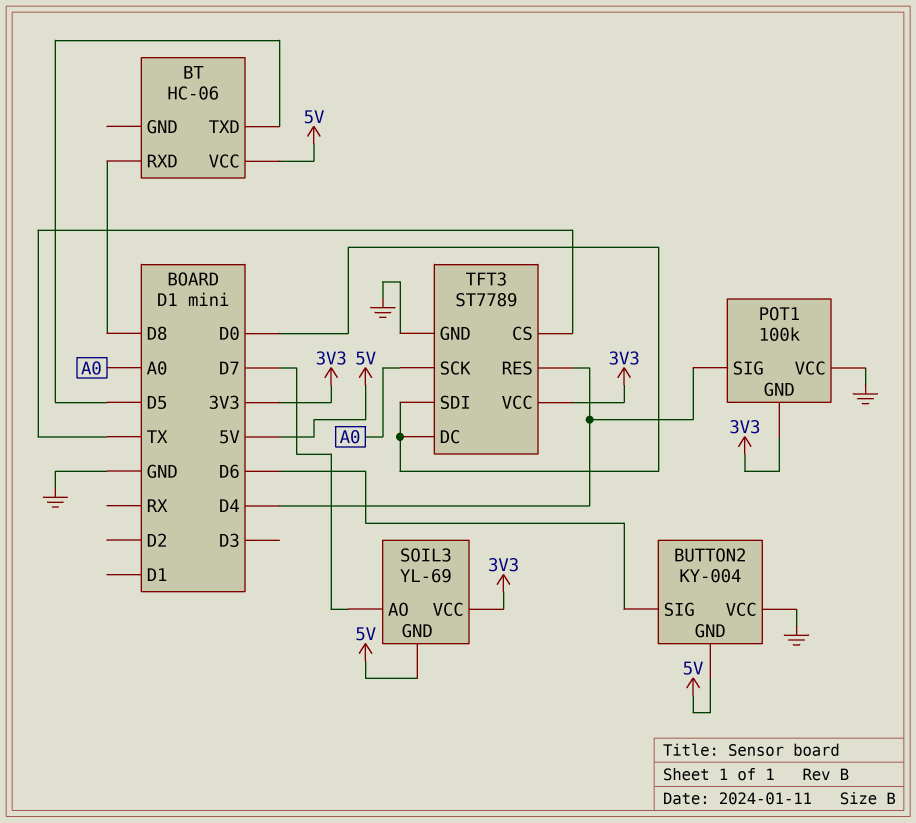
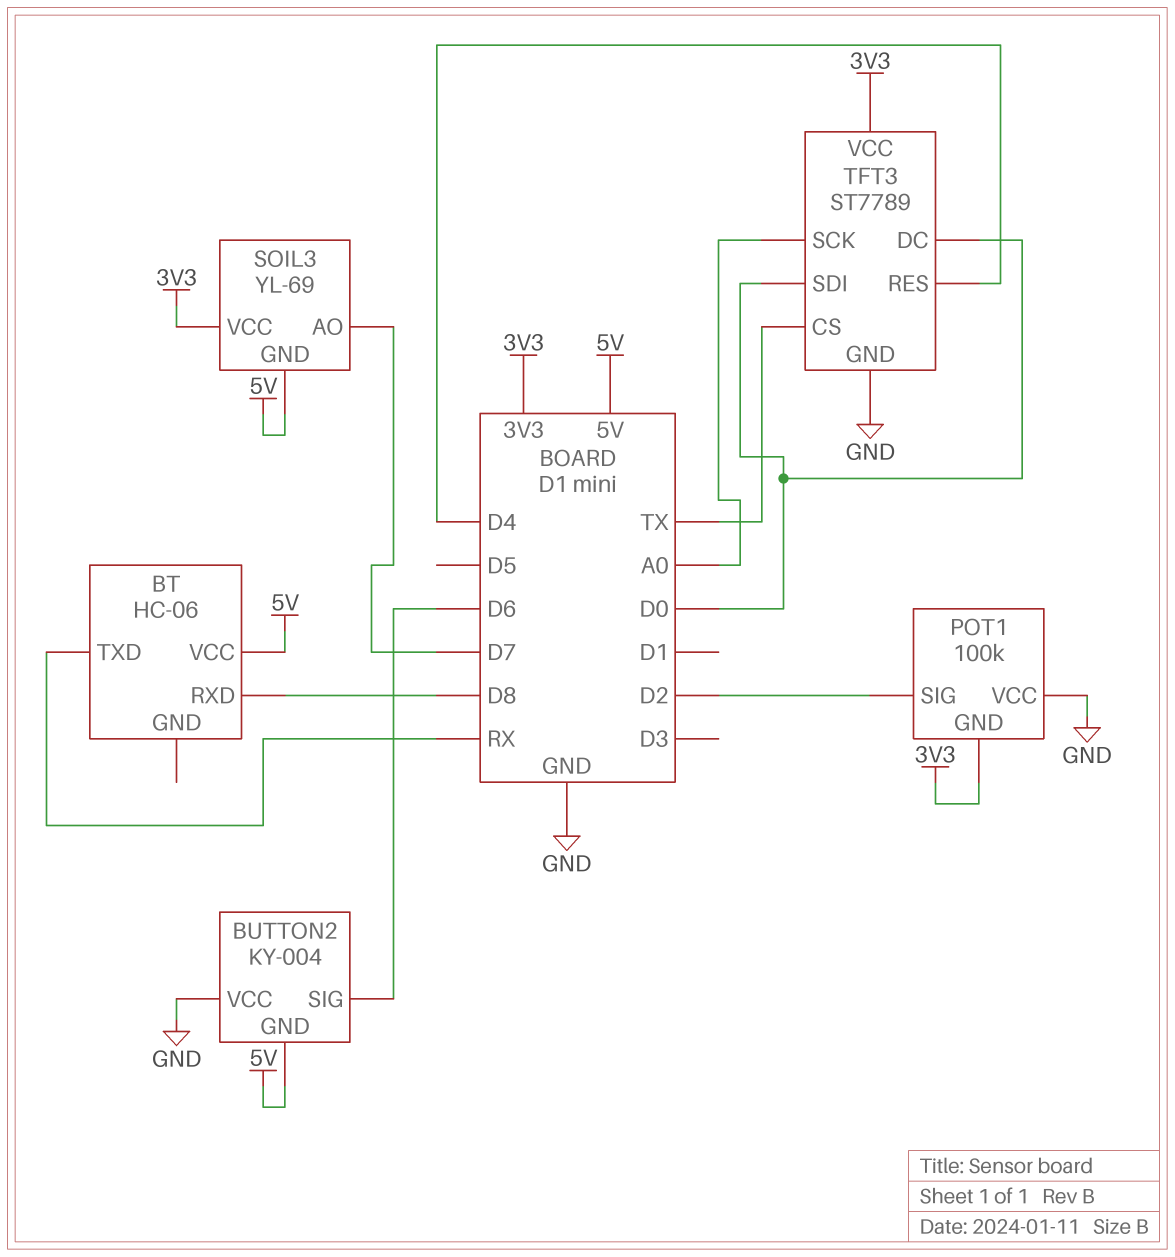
BT pin TXD: D5 -> RX
POT1 pin SIG: D4 -> D2

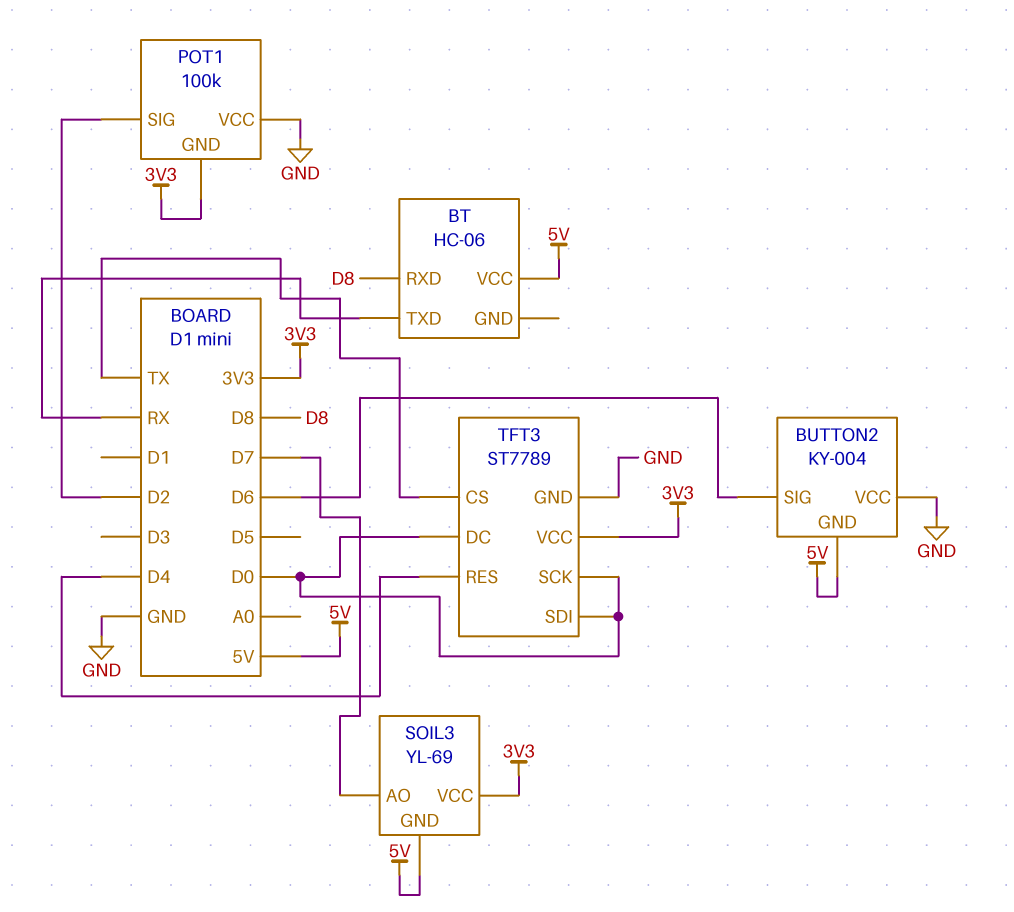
TFT3 pin SCK: A0 -> D0

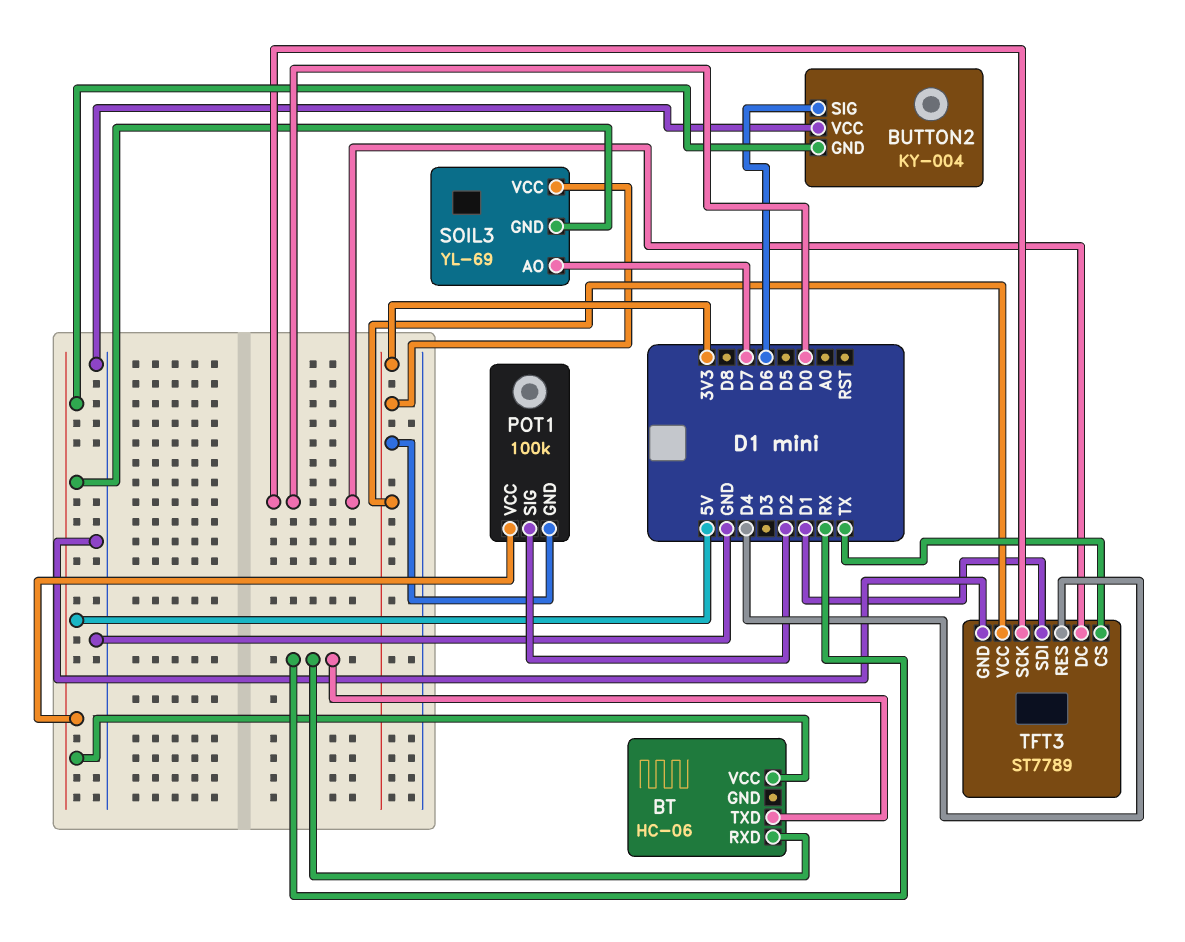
BT pin RXD: D8 -> RX
POT1 pin VCC: GND -> 5V
TFT3 pin SDI: D0 -> D1

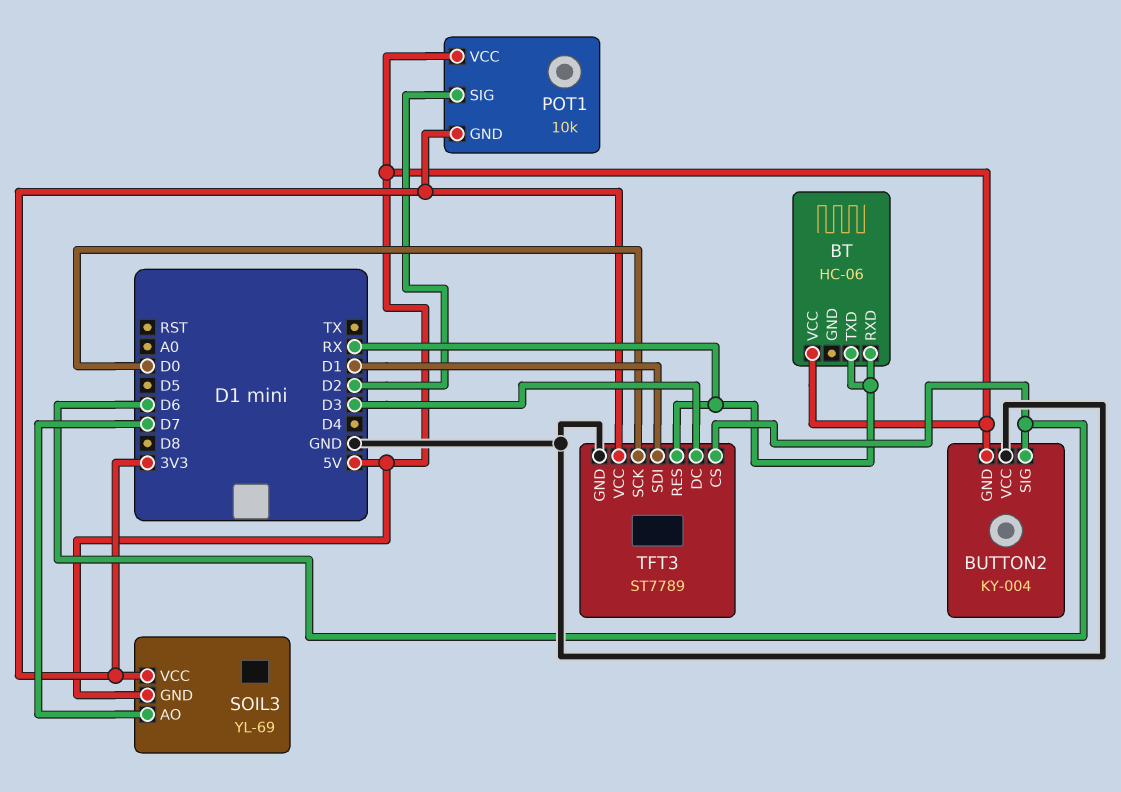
POT1: 100k -> 10k
TFT3 pin CS: TX -> D6
TFT3 pin DC: D0 -> D3
TFT3 pin RES: D4 -> RX

